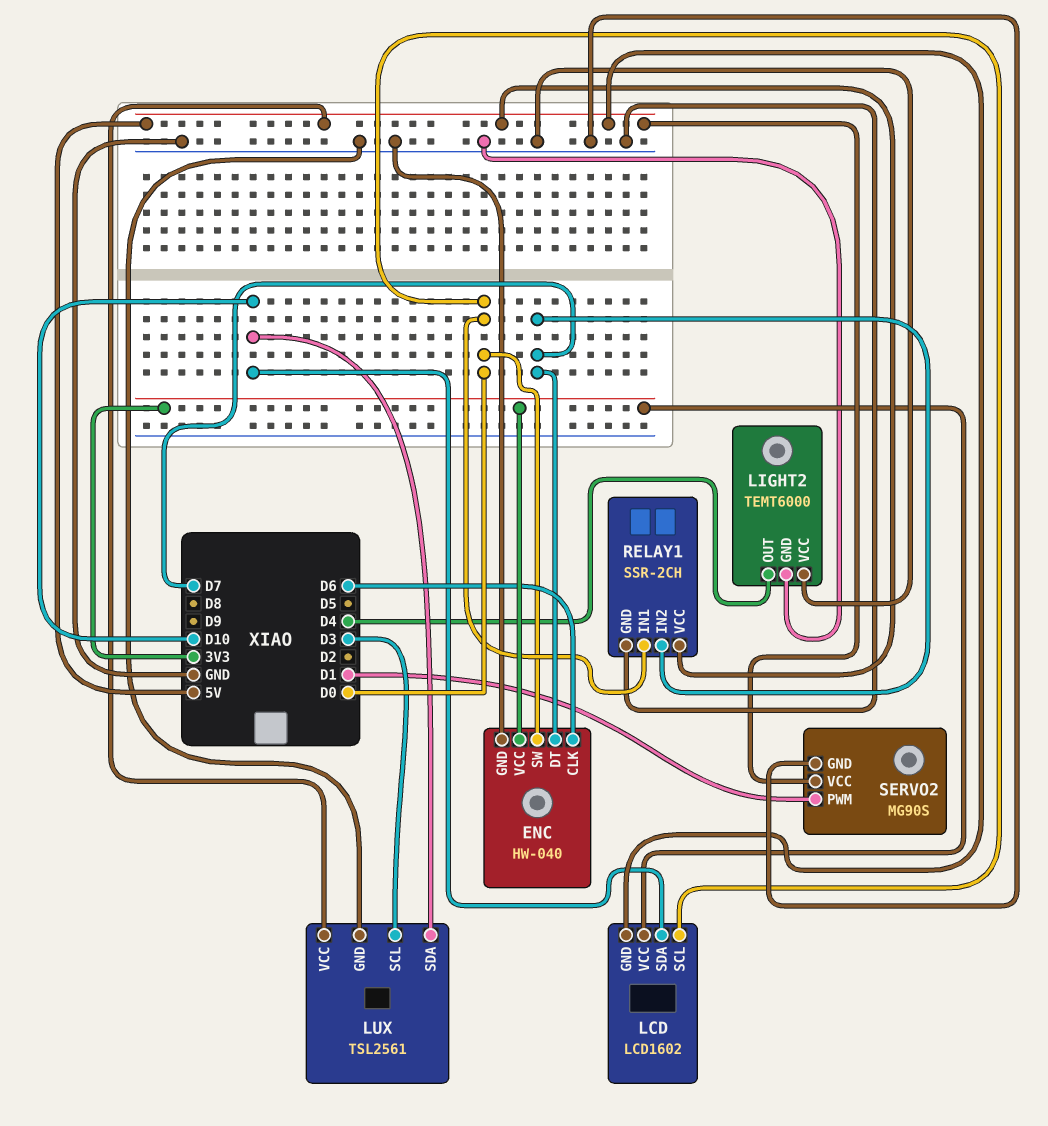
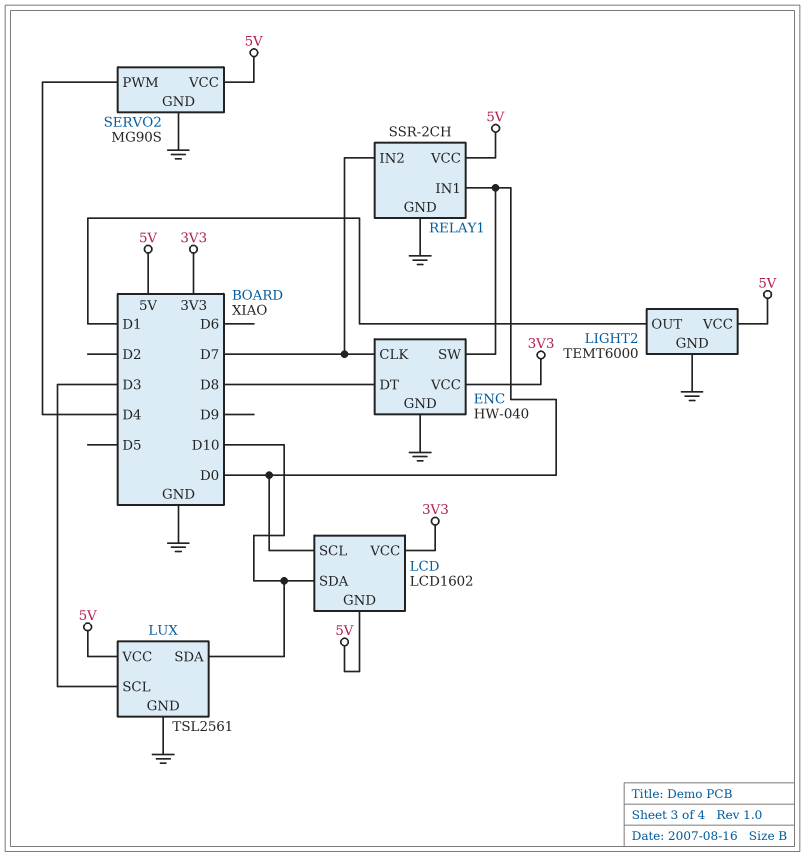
ENC pin CLK: D6 -> D7
ENC pin DT: D7 -> D8
LIGHT2 pin OUT: D4 -> D1
LIGHT2 pin VCC: GND -> 5V
SERVO2 pin PWM: D1 -> D4

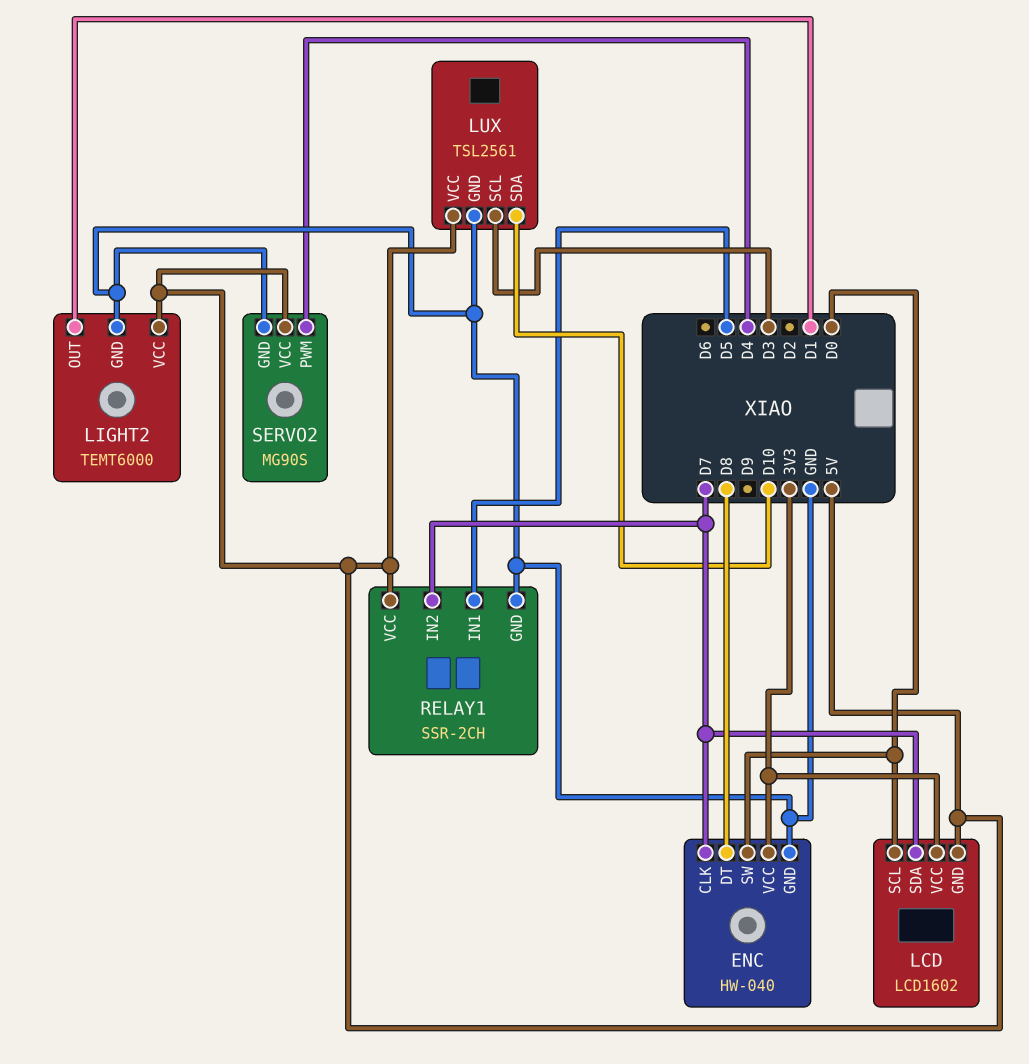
LCD pin SDA: D10 -> D7
RELAY1 pin IN1: D0 -> D5

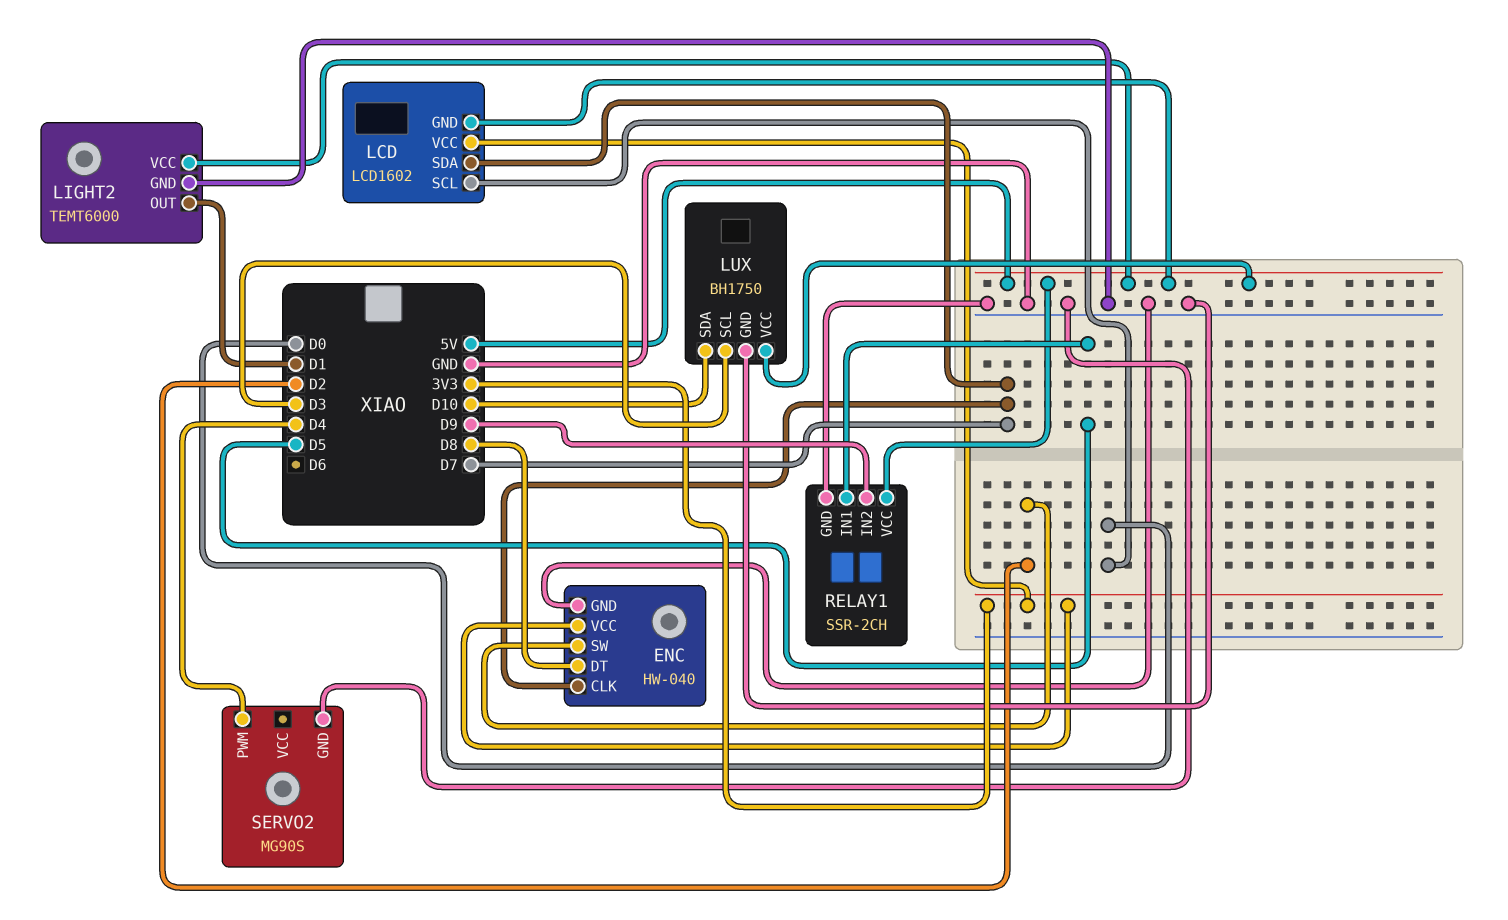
ENC pin SW: D0 -> D2
LUX: TSL2561 -> BH1750
RELAY1 pin IN2: D7 -> D9
SERVO2 pin VCC: 5V -> none

